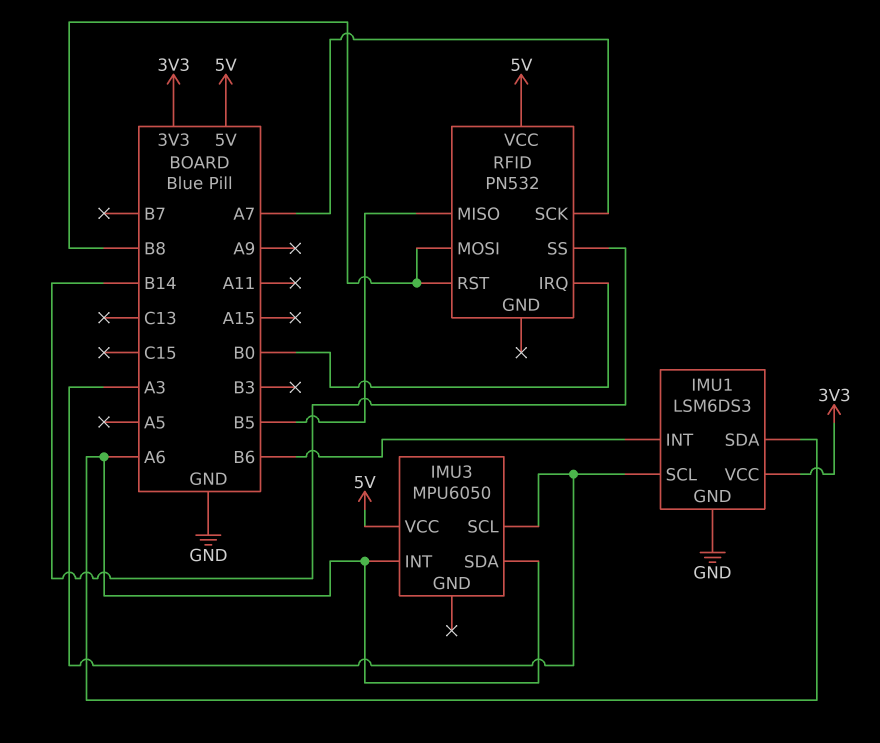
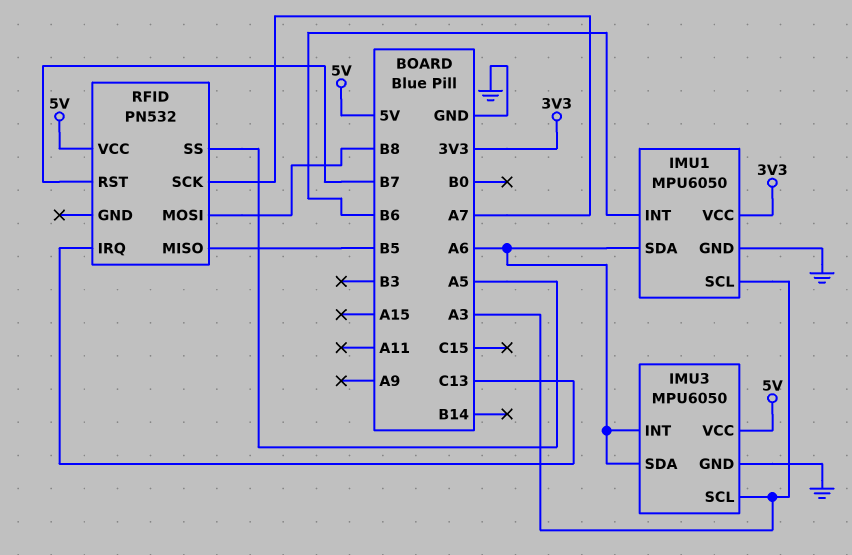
IMU1: LSM6DS3 -> MPU6050
IMU3 pin GND: none -> GND
RFID pin IRQ: B0 -> C13
RFID pin RST: B8 -> B7
RFID pin SS: B14 -> A5

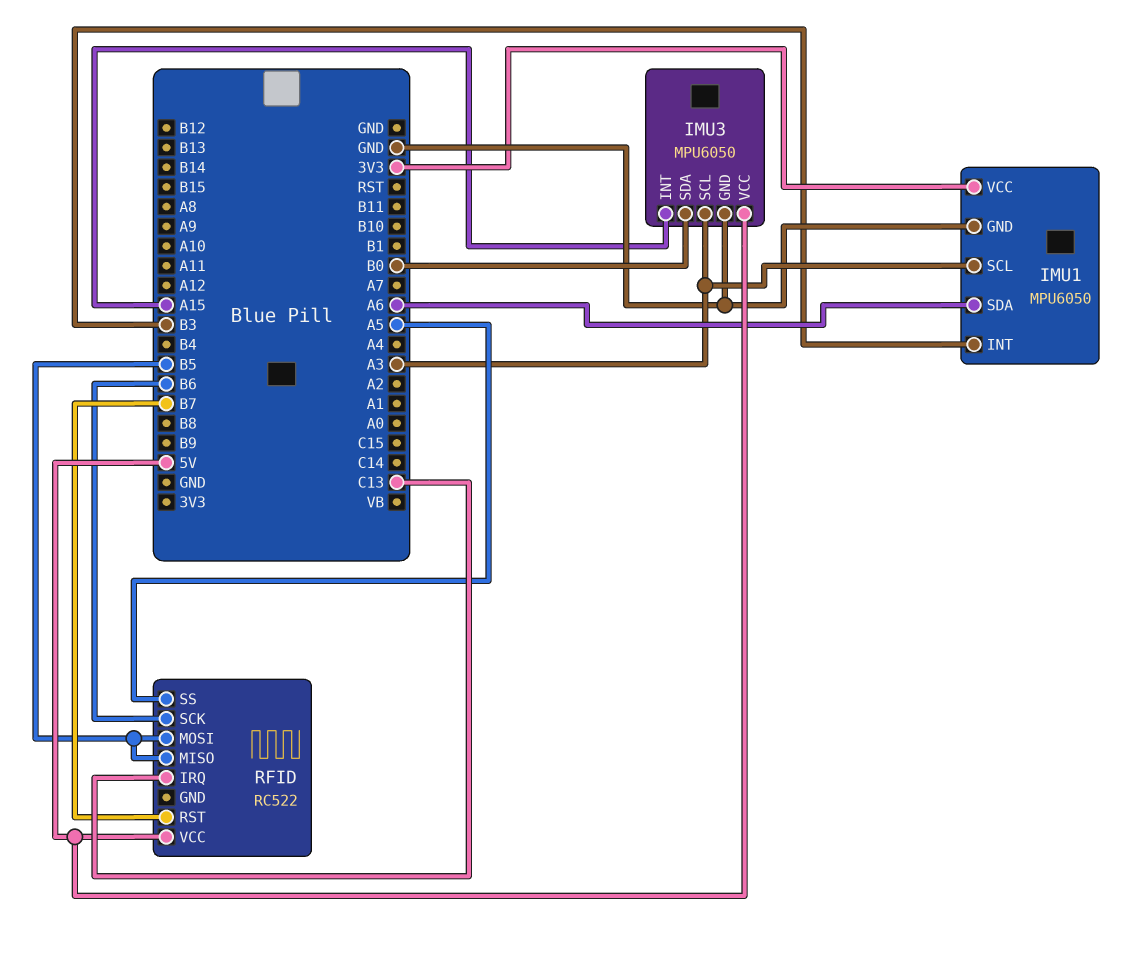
IMU1 pin INT: B6 -> B3
IMU3 pin INT: A6 -> A15
IMU3 pin SDA: A6 -> B0
RFID: PN532 -> RC522
RFID pin MOSI: B8 -> B5
RFID pin SCK: A7 -> B6

